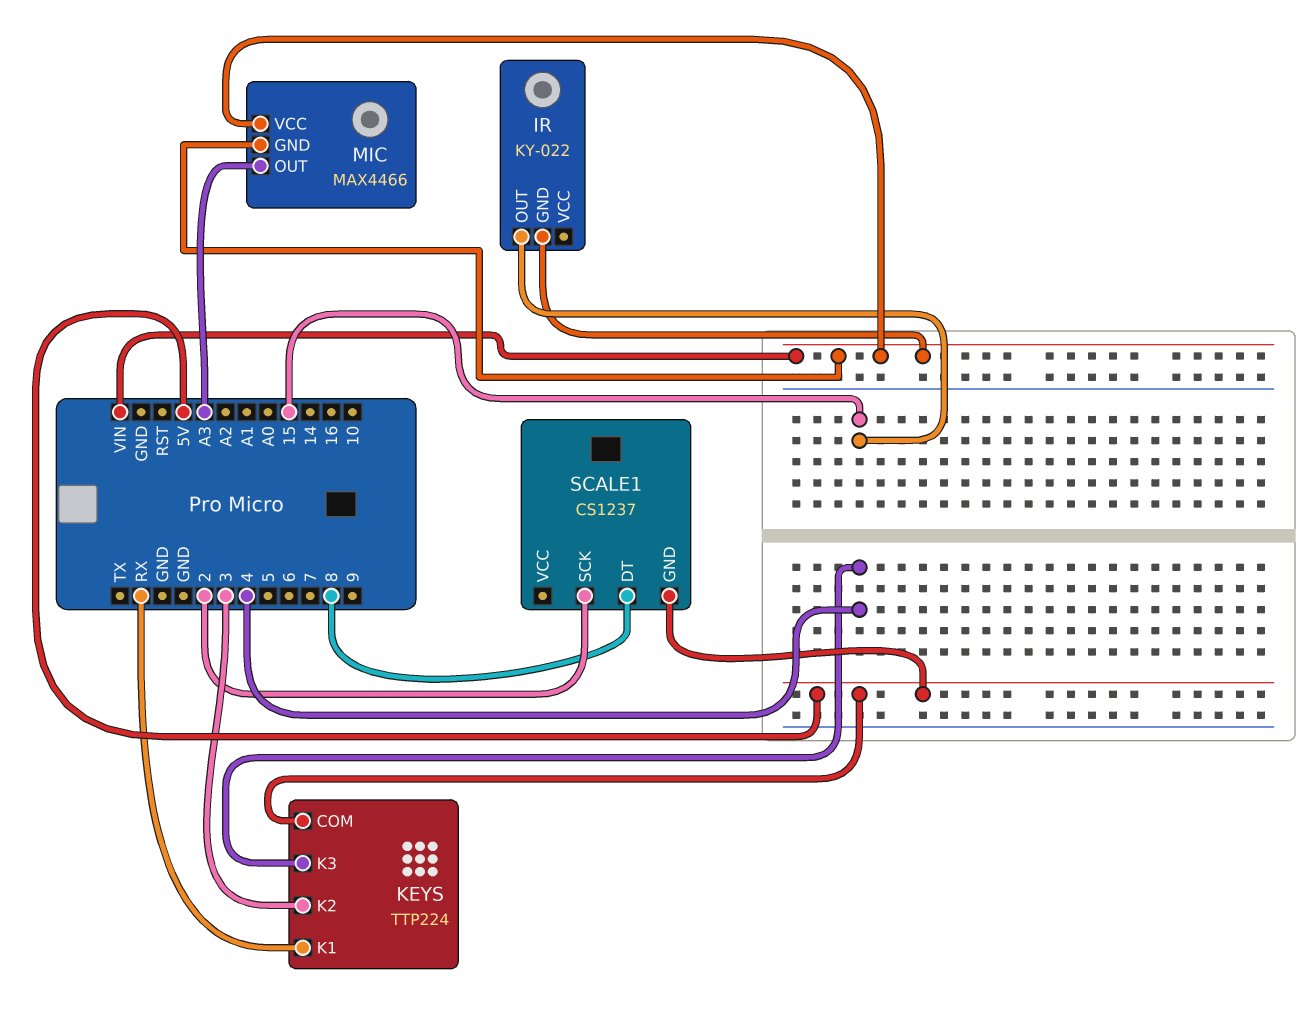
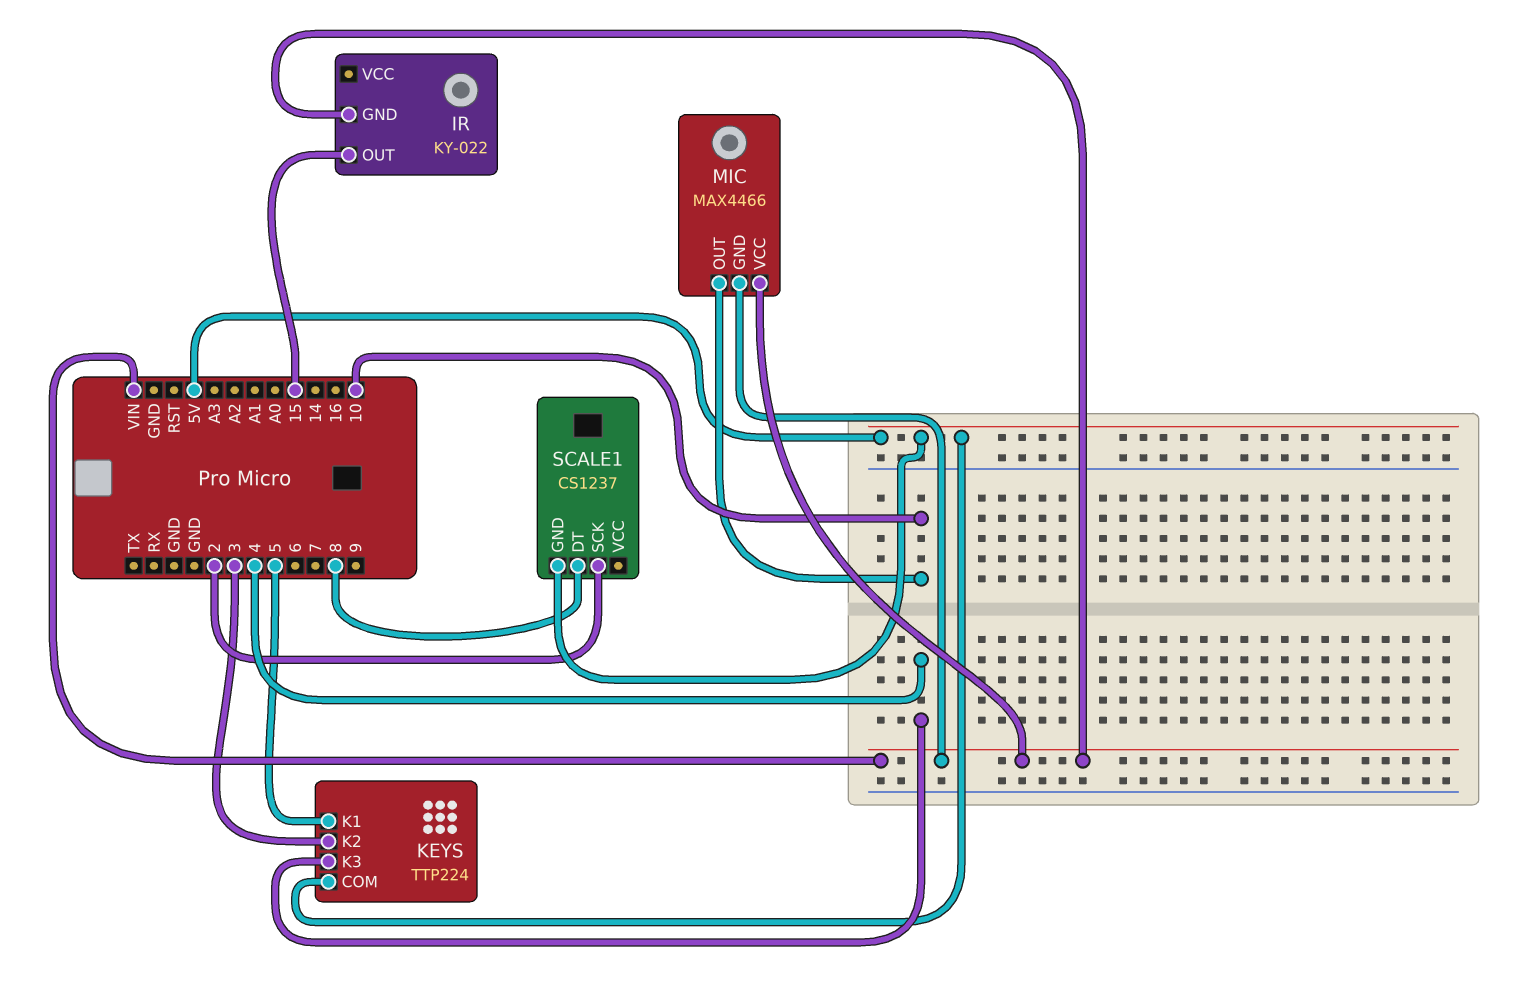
KEYS pin K1: RX -> 5
MIC pin OUT: A3 -> 10

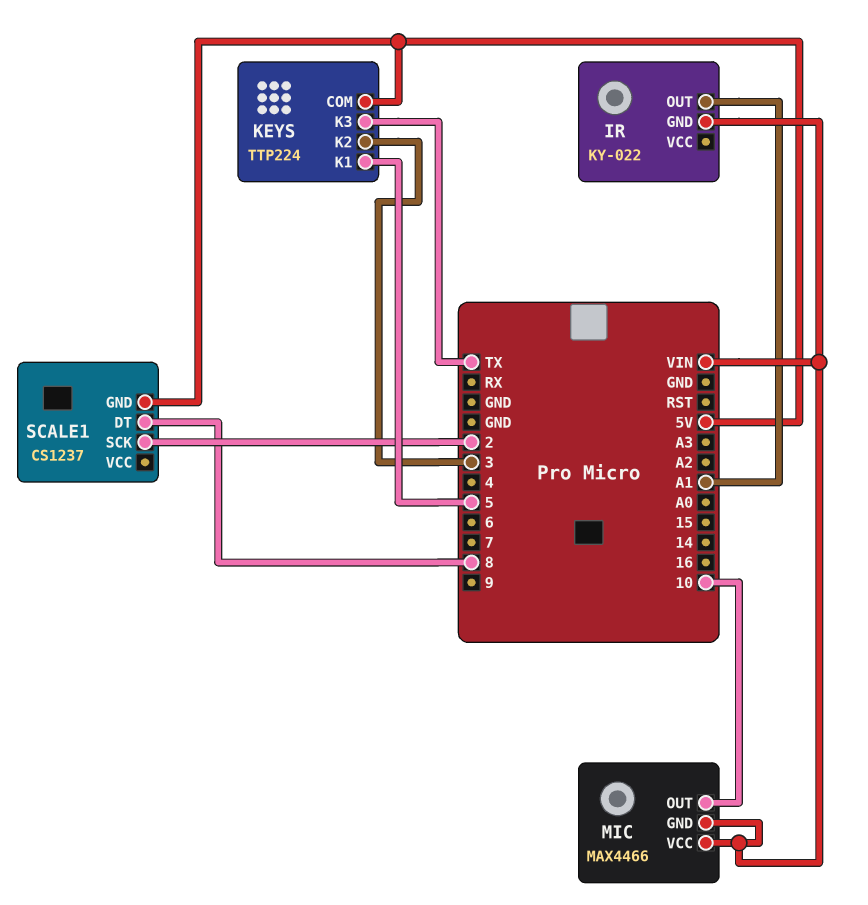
IR pin OUT: 15 -> A1
KEYS pin K3: 4 -> TX

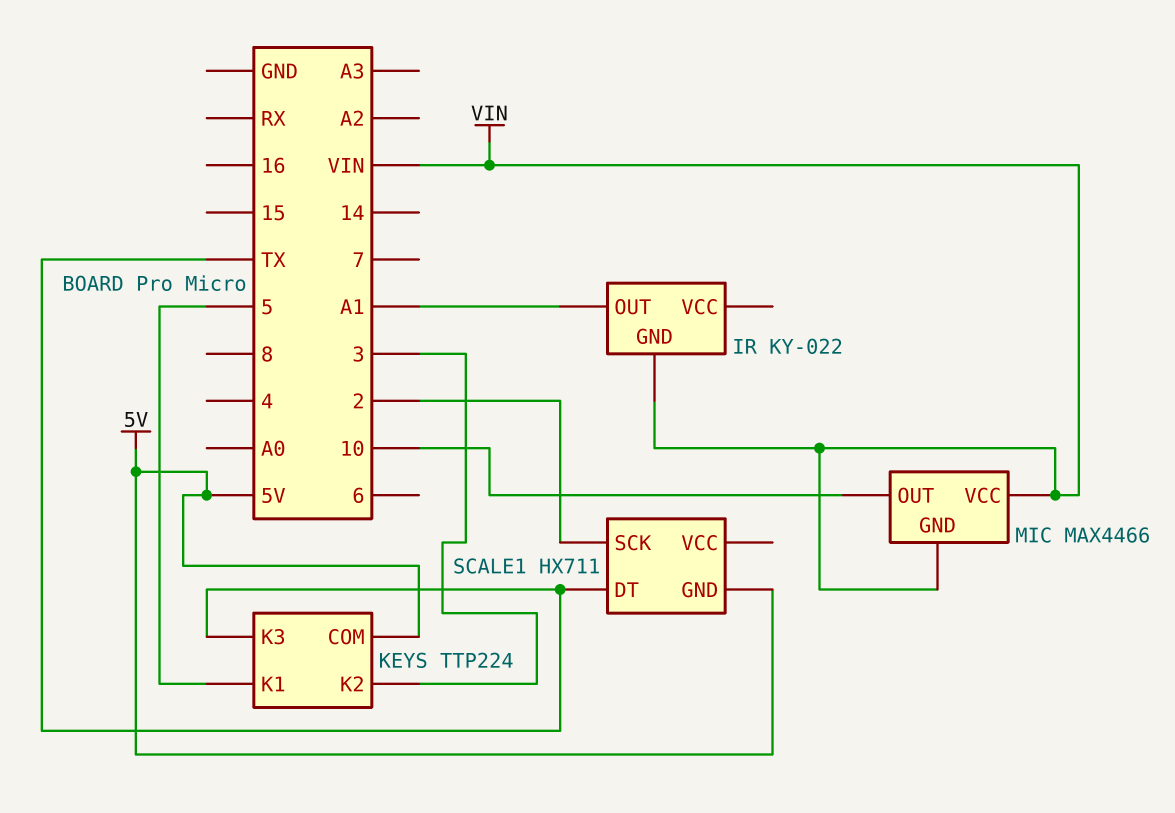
SCALE1: CS1237 -> HX711
SCALE1 pin DT: 8 -> TX

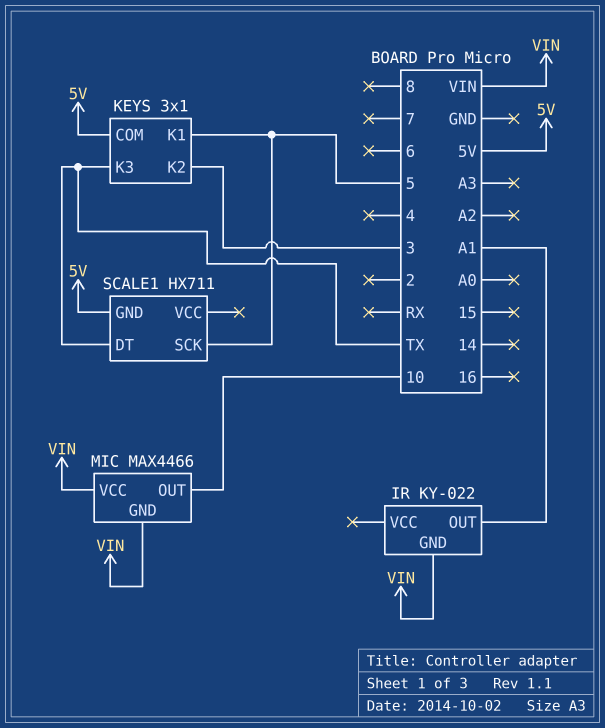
KEYS: TTP224 -> 3x1
SCALE1 pin SCK: 2 -> 5

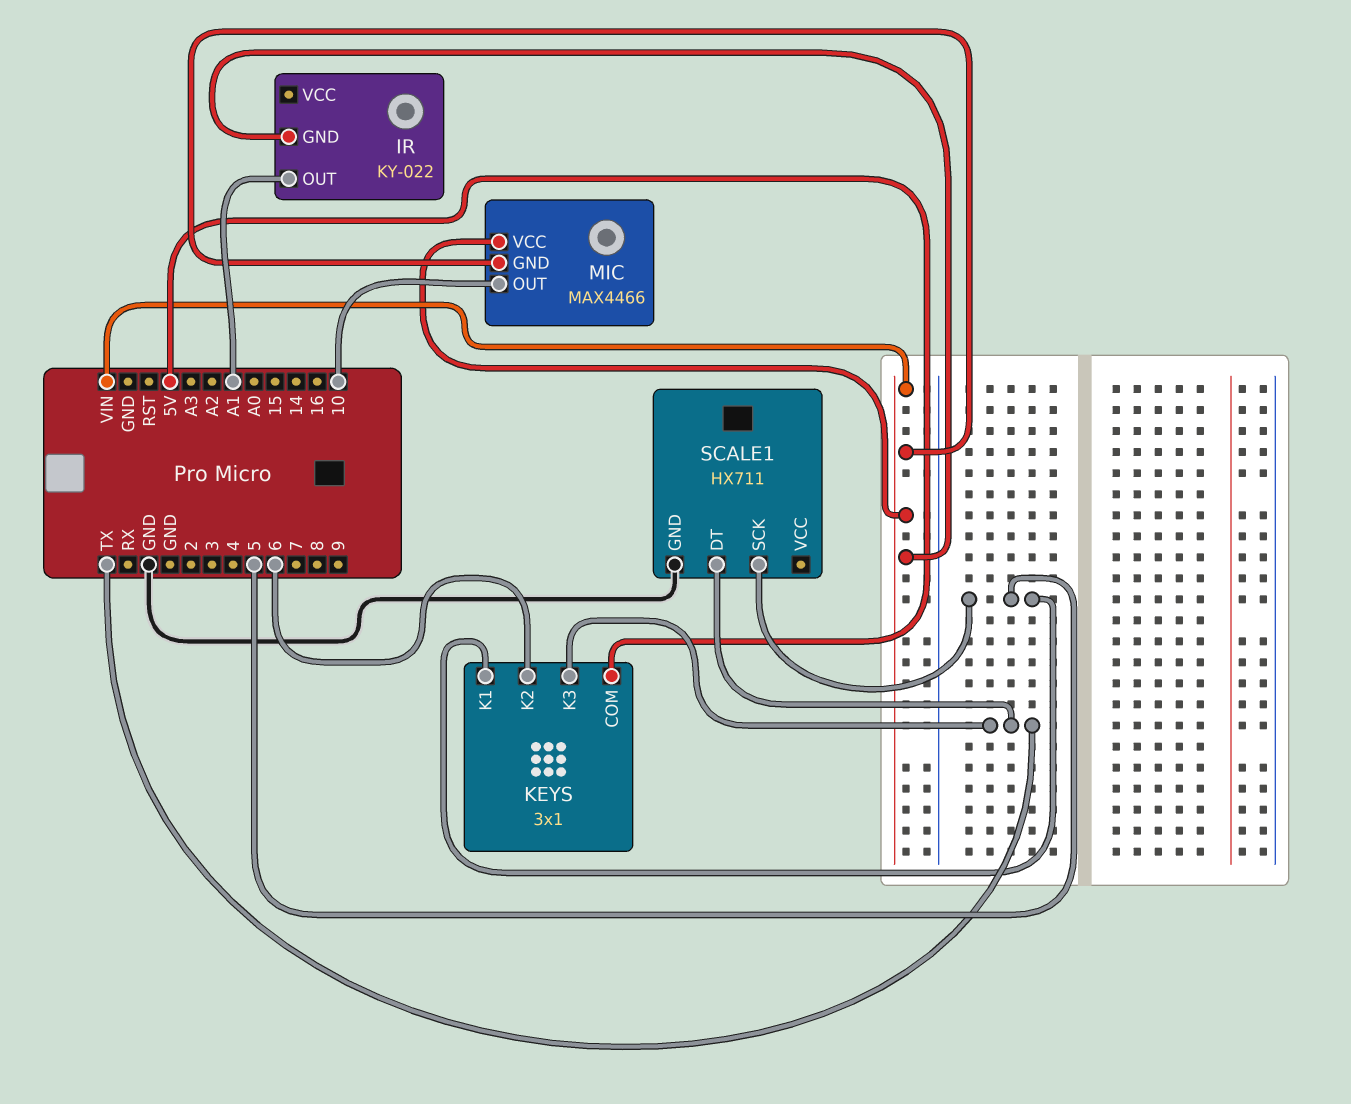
KEYS pin K2: 3 -> 6
SCALE1 pin GND: 5V -> GND

